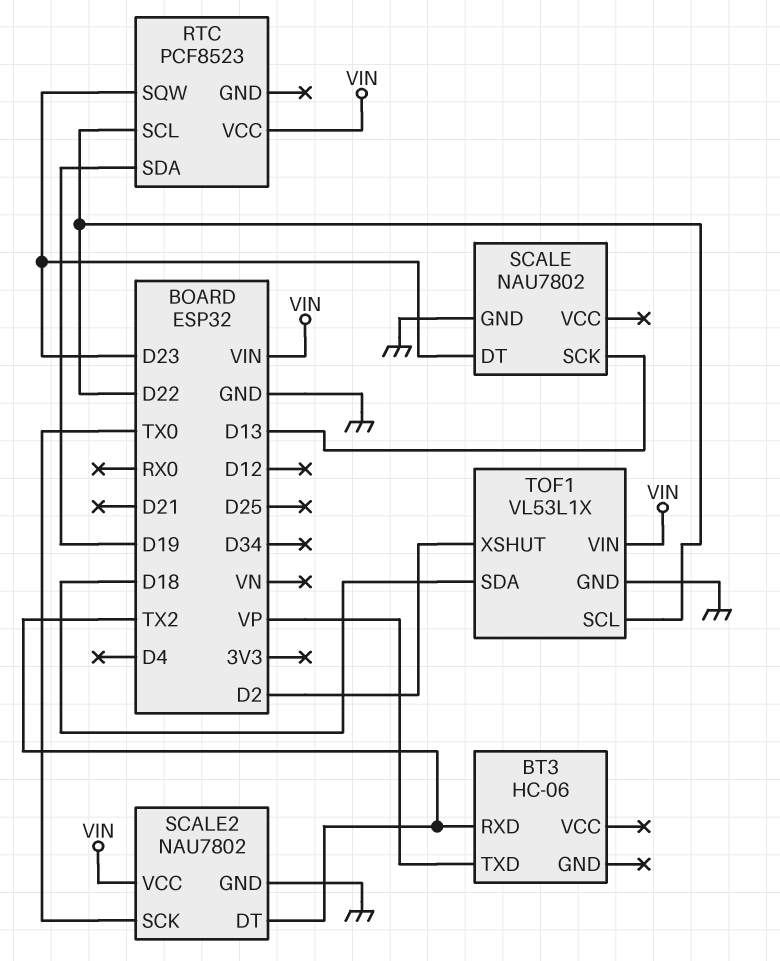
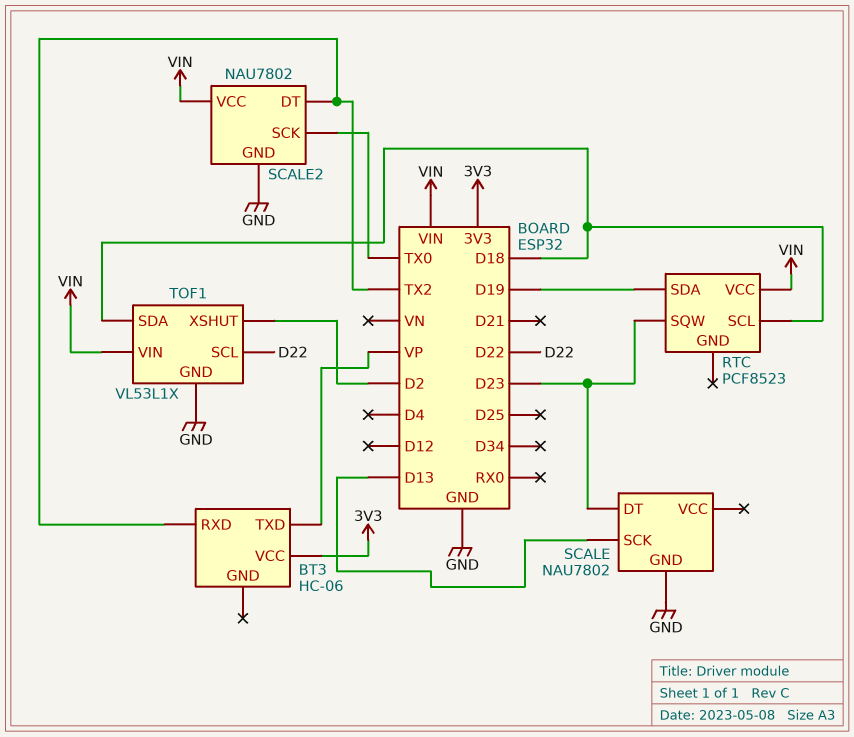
BT3 pin VCC: none -> 3V3
RTC pin SCL: D22 -> D18

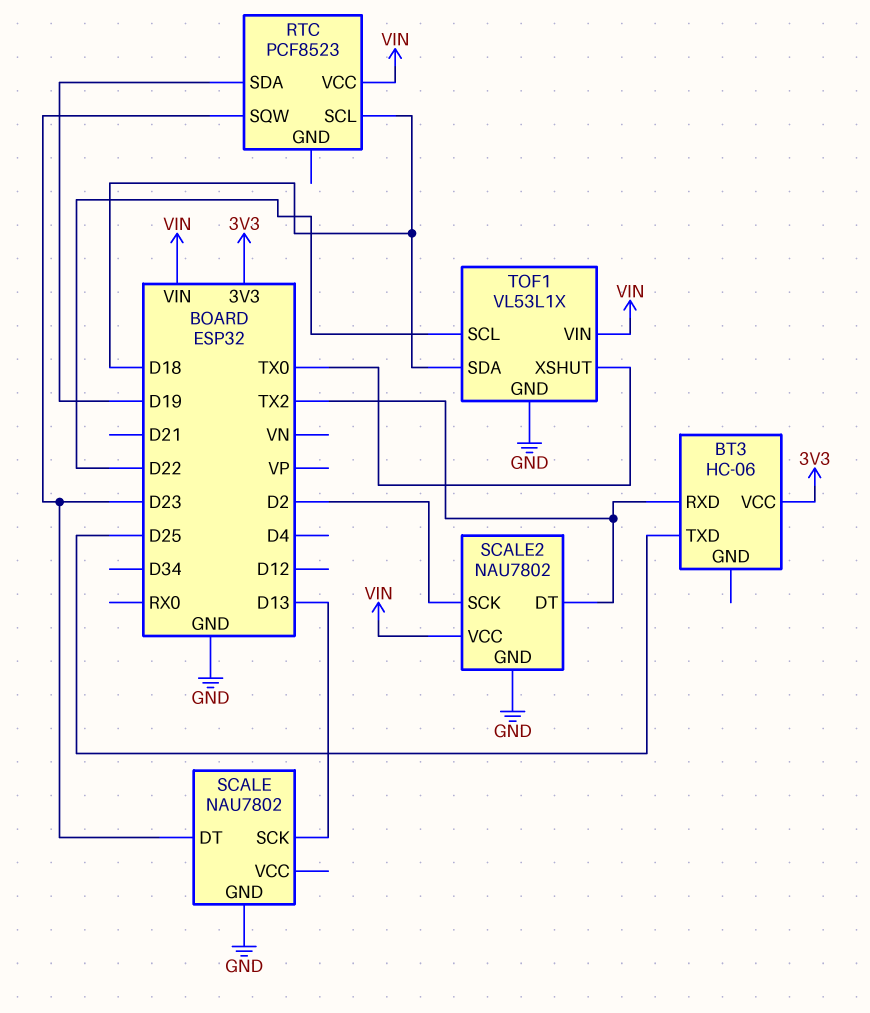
BT3 pin TXD: VP -> D25
SCALE2 pin SCK: TX0 -> D2
TOF1 pin XSHUT: D2 -> TX0

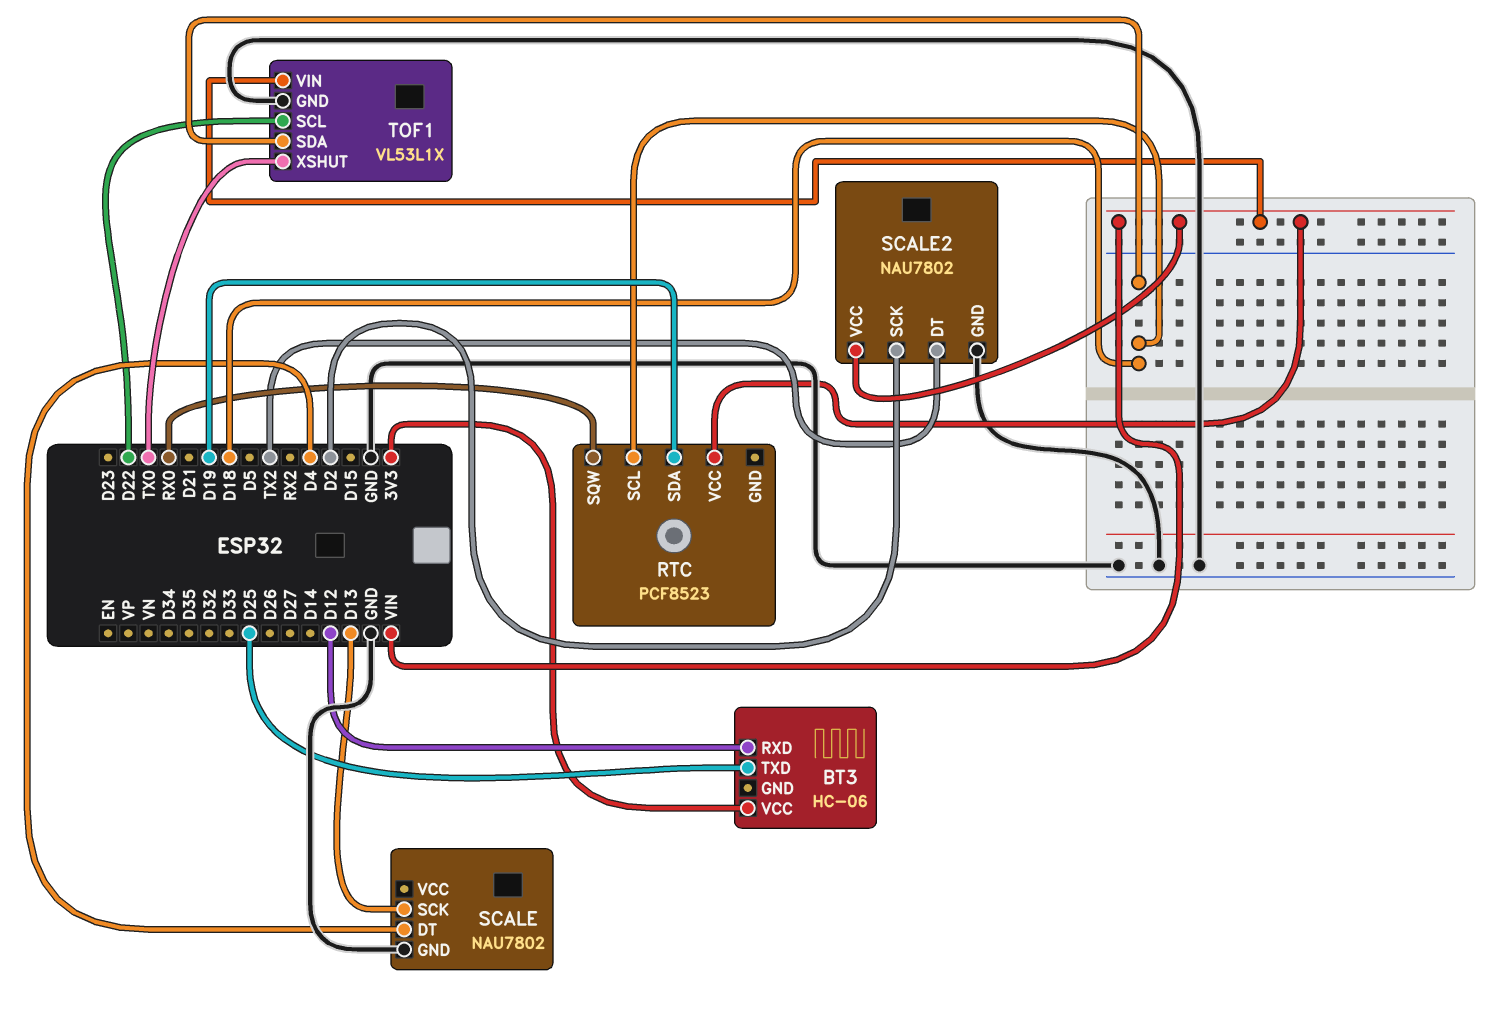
BT3 pin RXD: TX2 -> D12
RTC pin SQW: D23 -> RX0
SCALE pin DT: D23 -> D4

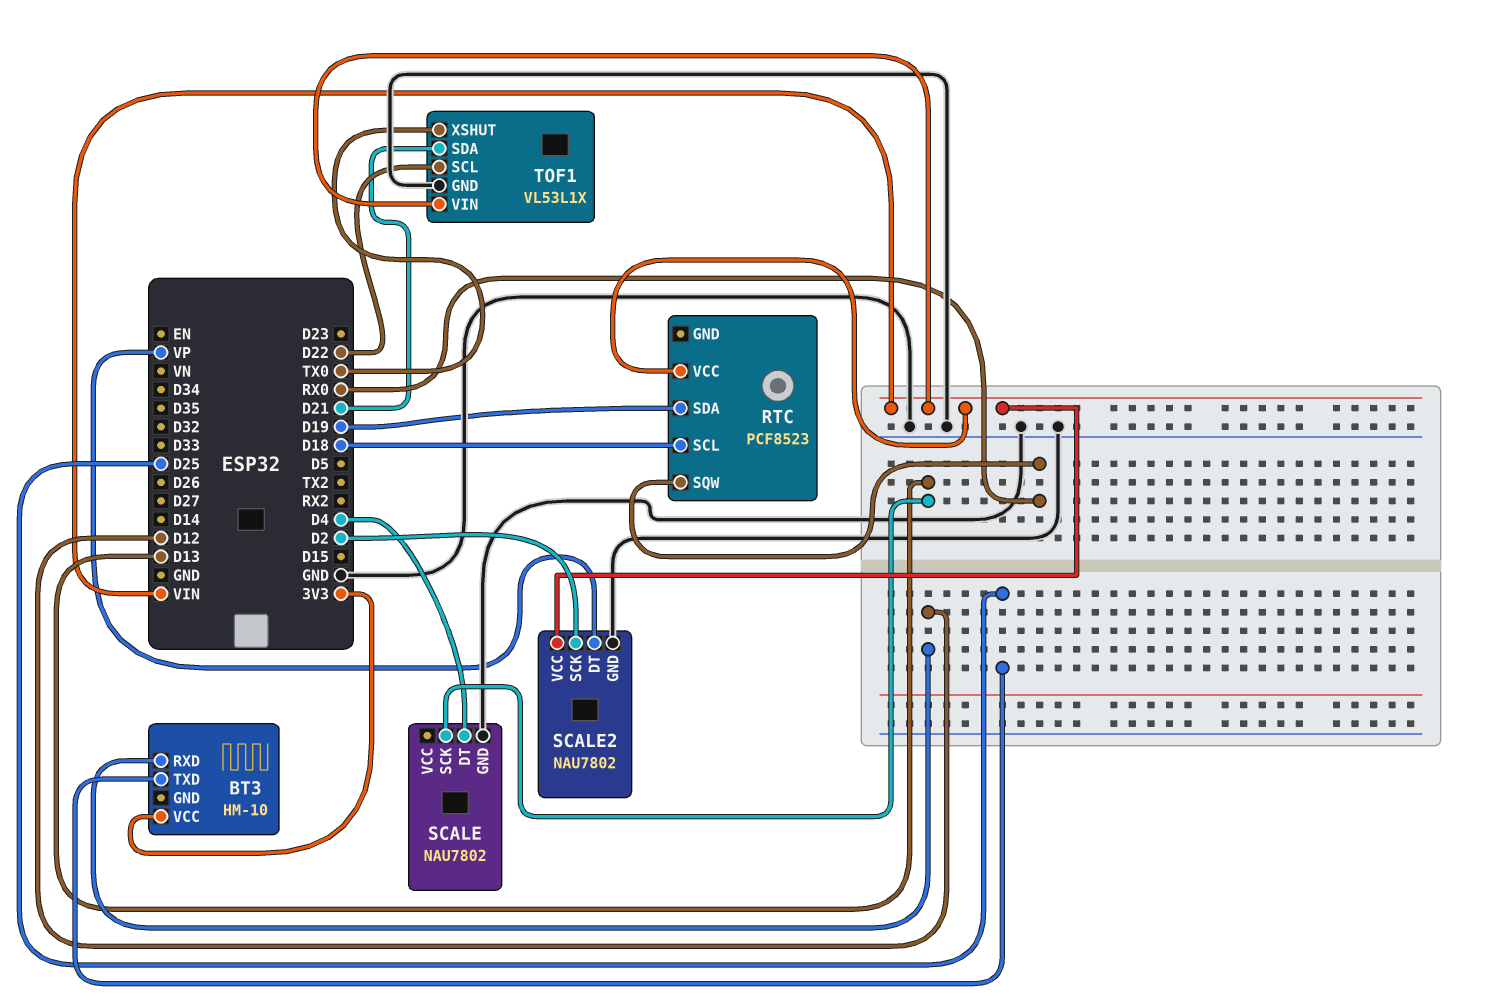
BT3: HC-06 -> HM-10
SCALE2 pin DT: TX2 -> VP
TOF1 pin SDA: D18 -> D21

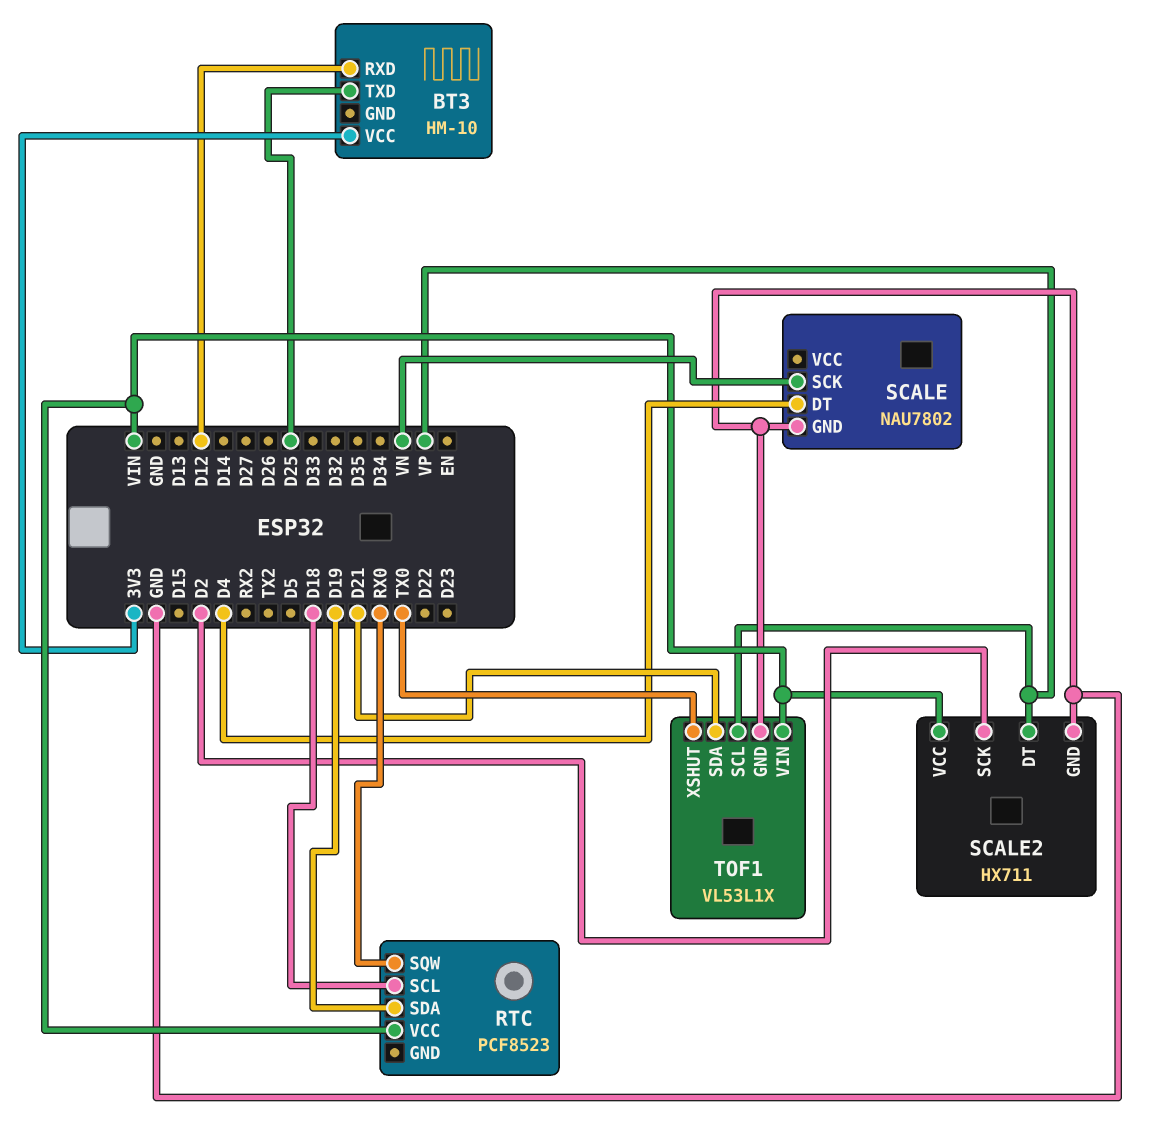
SCALE pin SCK: D13 -> VN
SCALE2: NAU7802 -> HX711
TOF1 pin SCL: D22 -> VP

